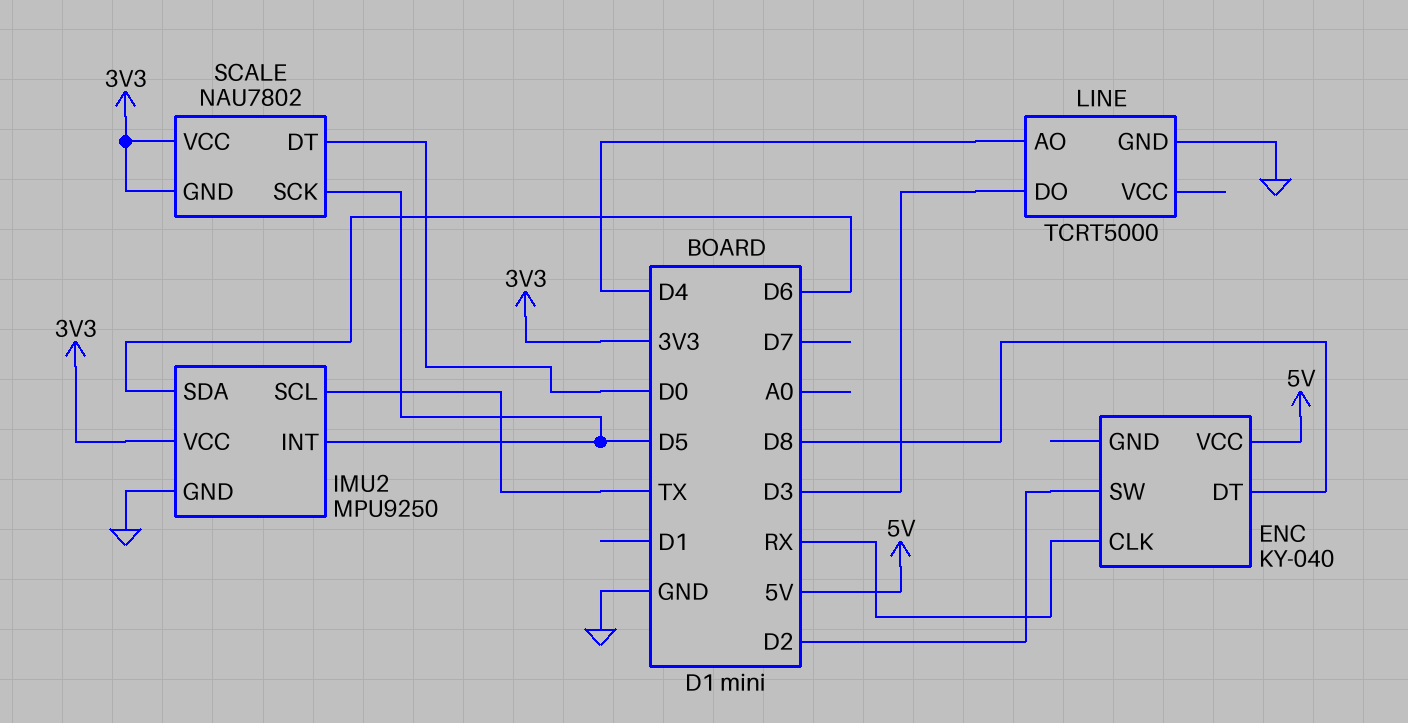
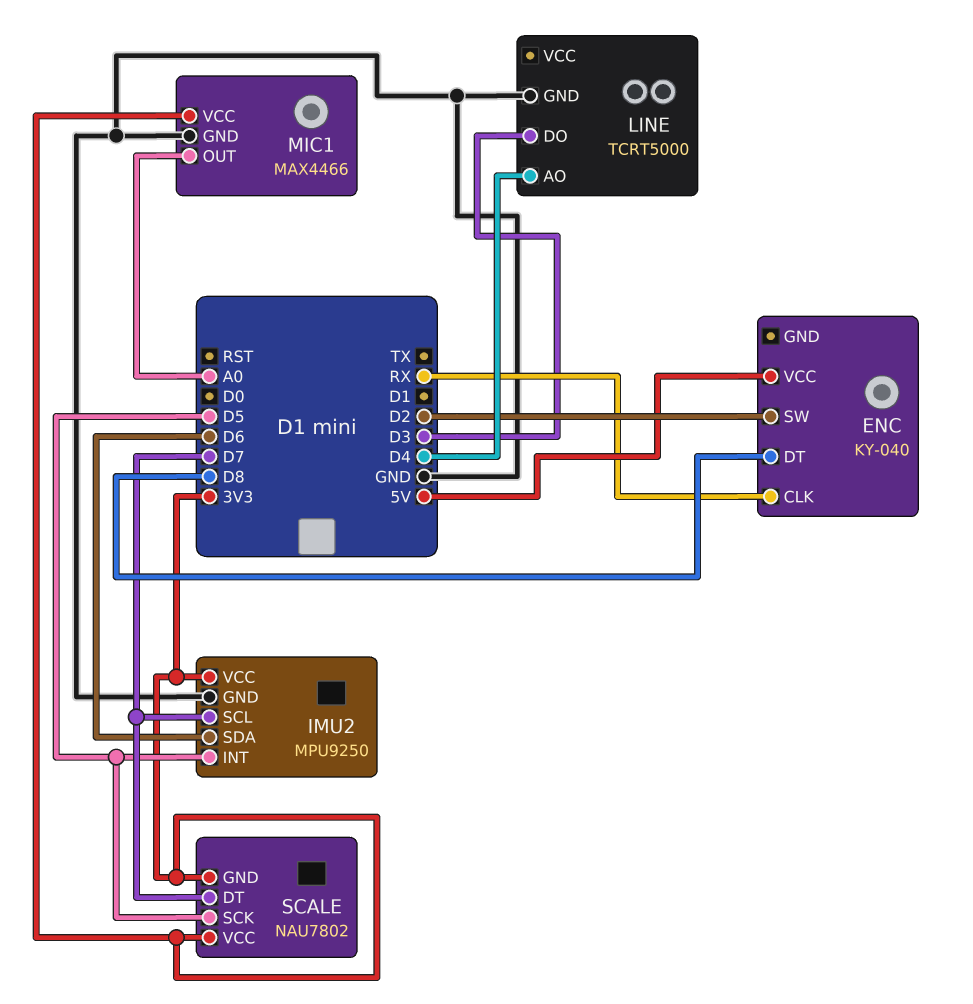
IMU2 pin SCL: TX -> D7
MIC1: none -> MAX4466
MIC1 pin GND: none -> GND
MIC1 pin OUT: none -> A0
MIC1 pin VCC: none -> 3V3
SCALE pin DT: D0 -> D7

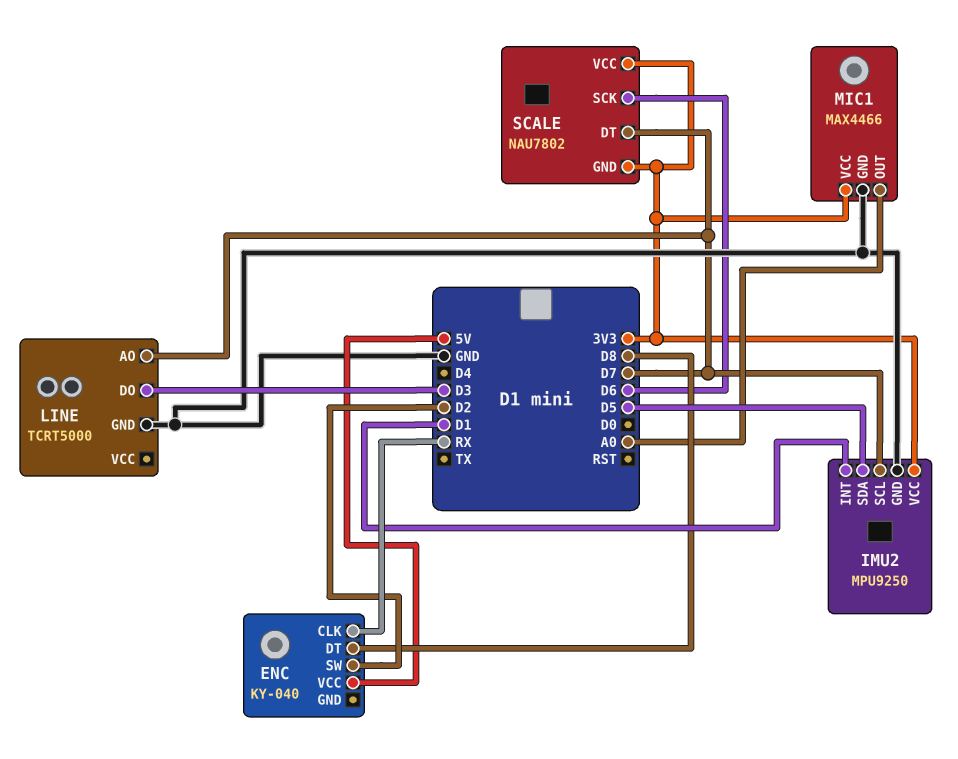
IMU2 pin INT: D5 -> D1
IMU2 pin SDA: D6 -> D5
LINE pin AO: D4 -> D7
SCALE pin SCK: D5 -> D6

